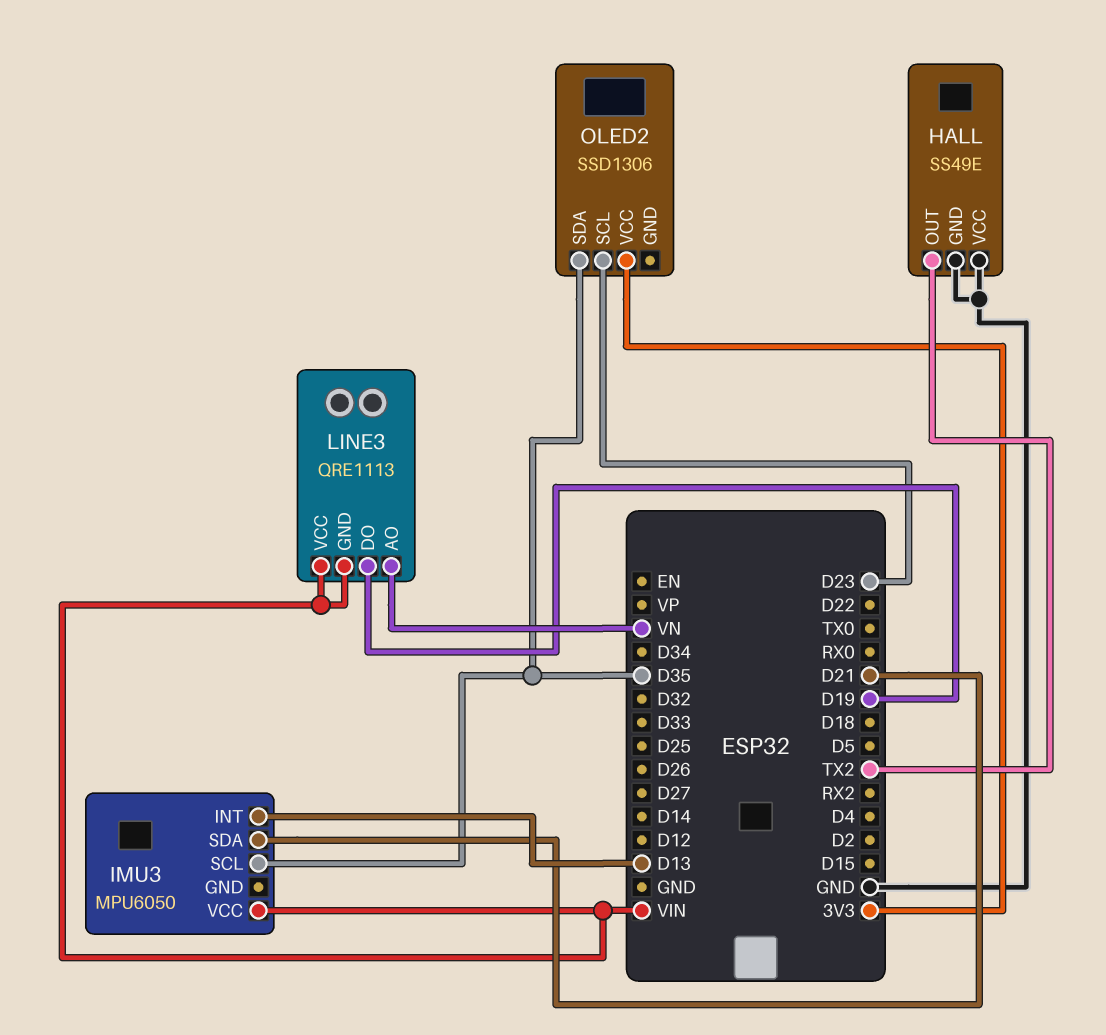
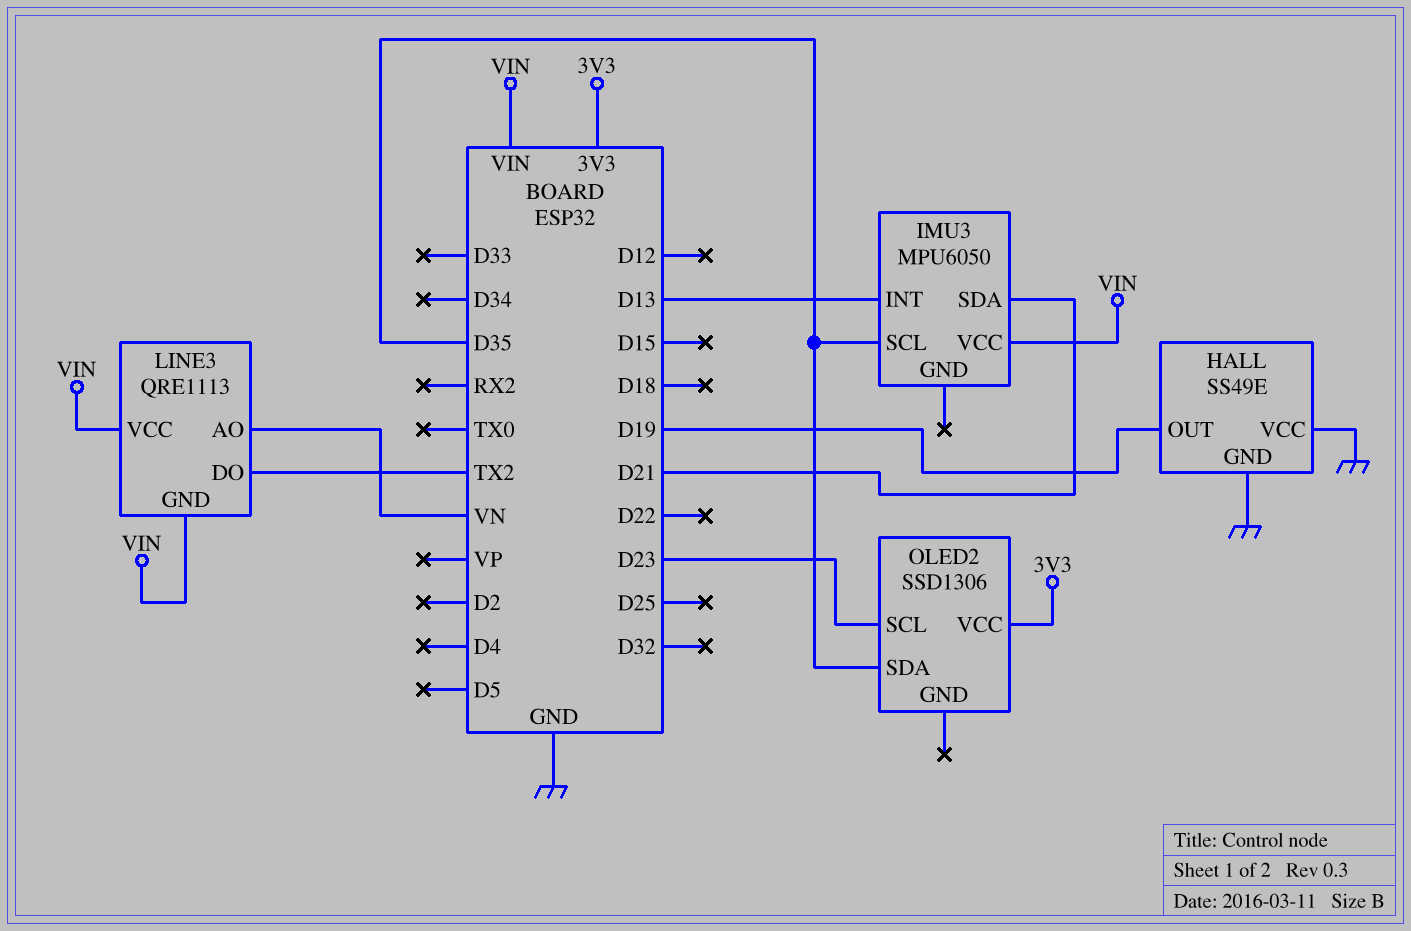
HALL pin OUT: TX2 -> D19
LINE3 pin DO: D19 -> TX2

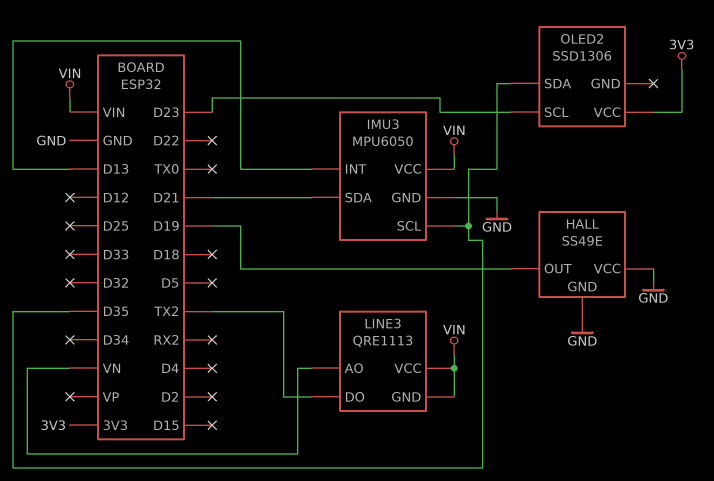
IMU3 pin GND: none -> GND

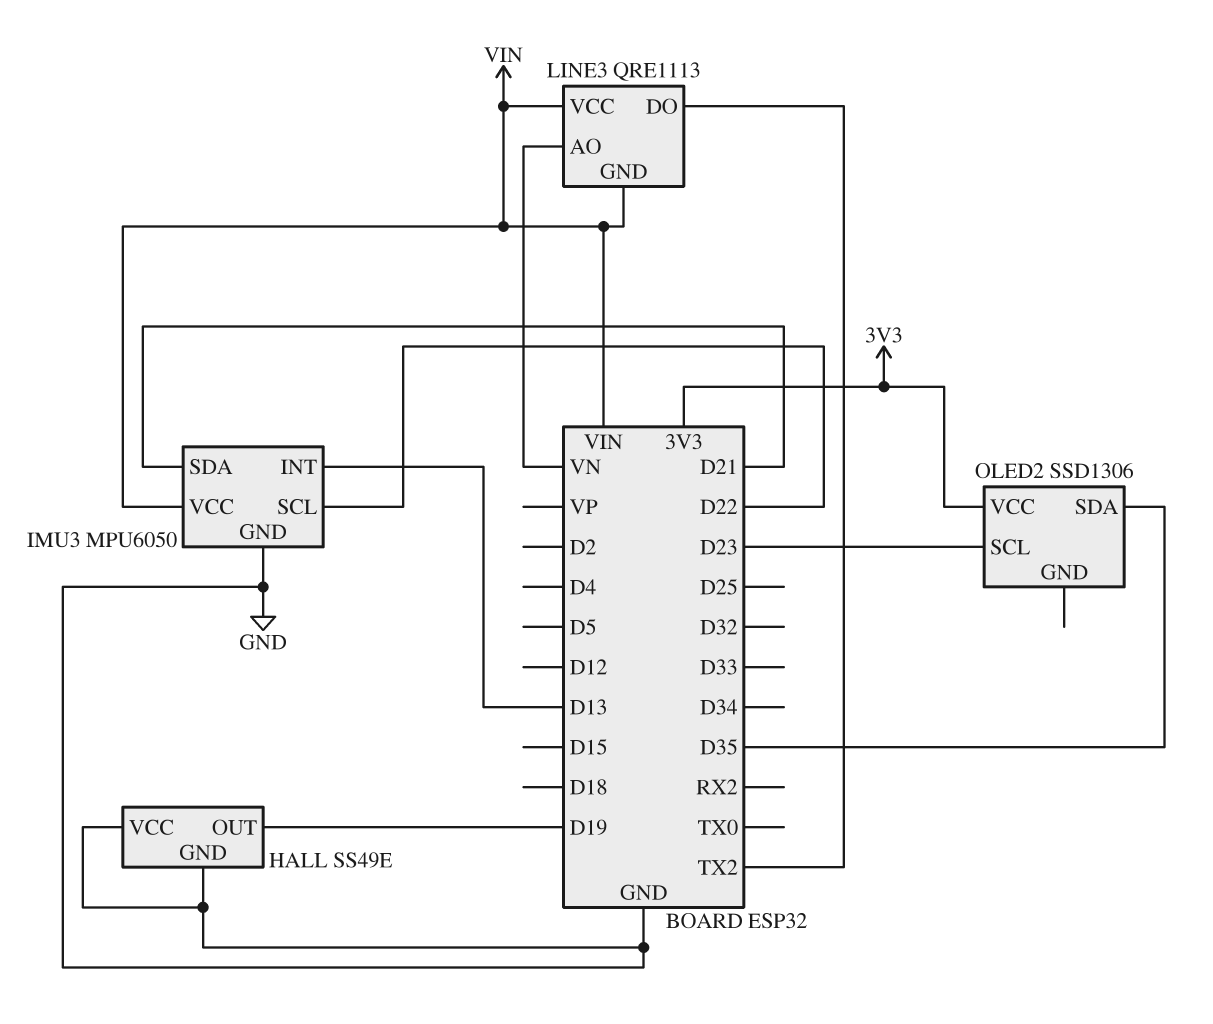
IMU3 pin SCL: D35 -> D22

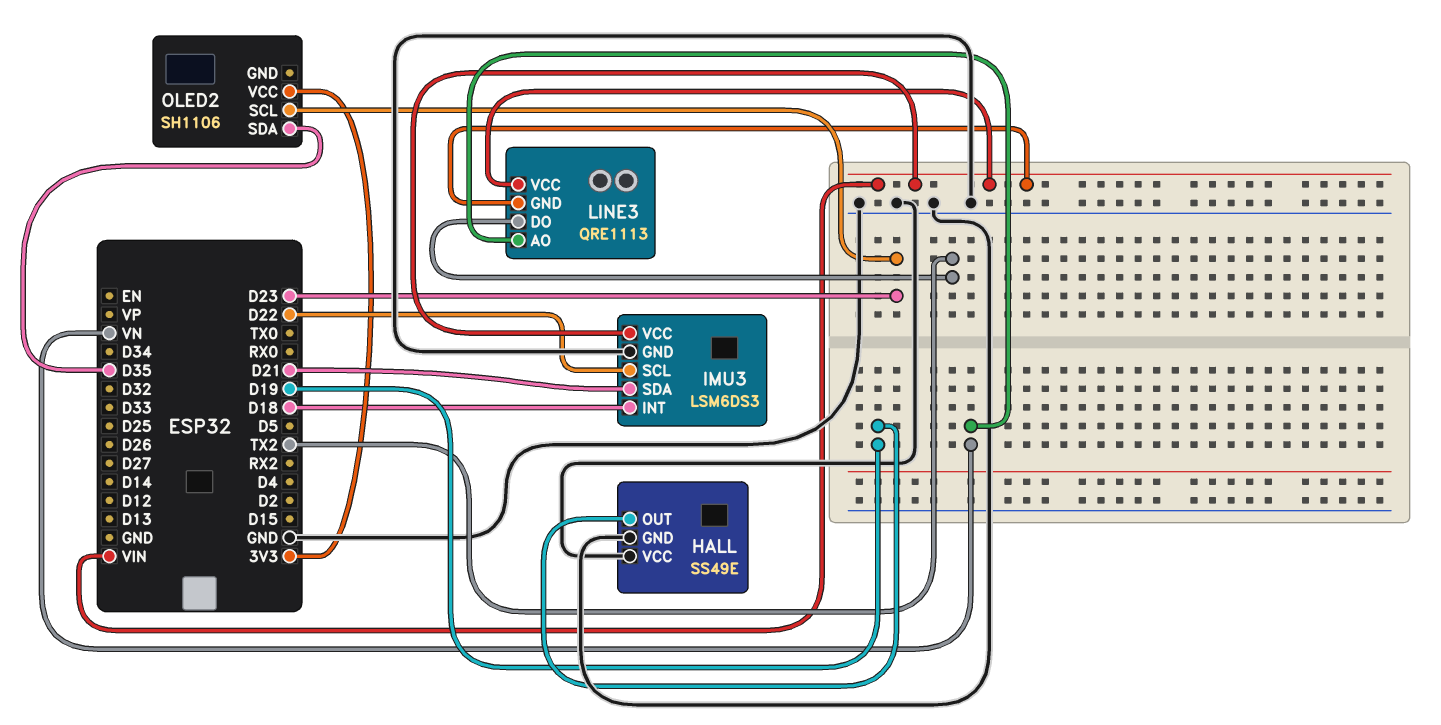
IMU3: MPU6050 -> LSM6DS3
IMU3 pin INT: D13 -> D18
OLED2: SSD1306 -> SH1106

